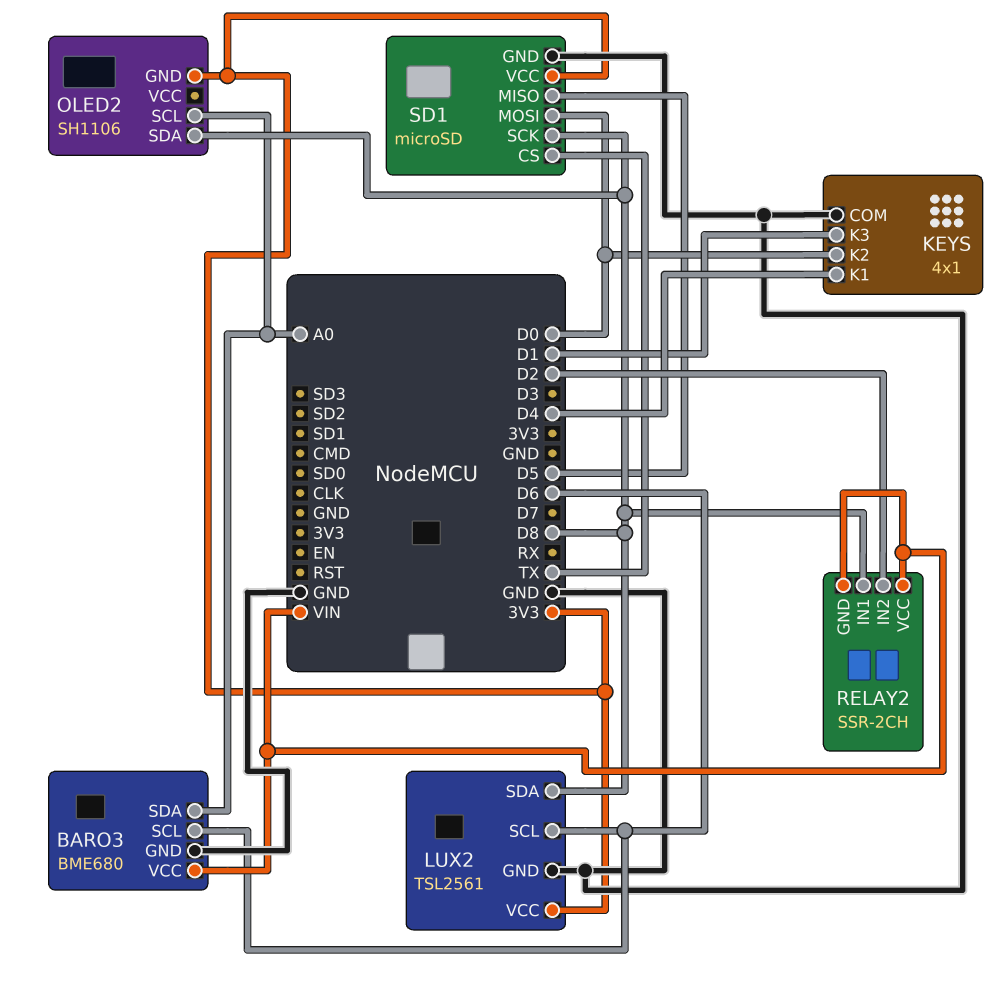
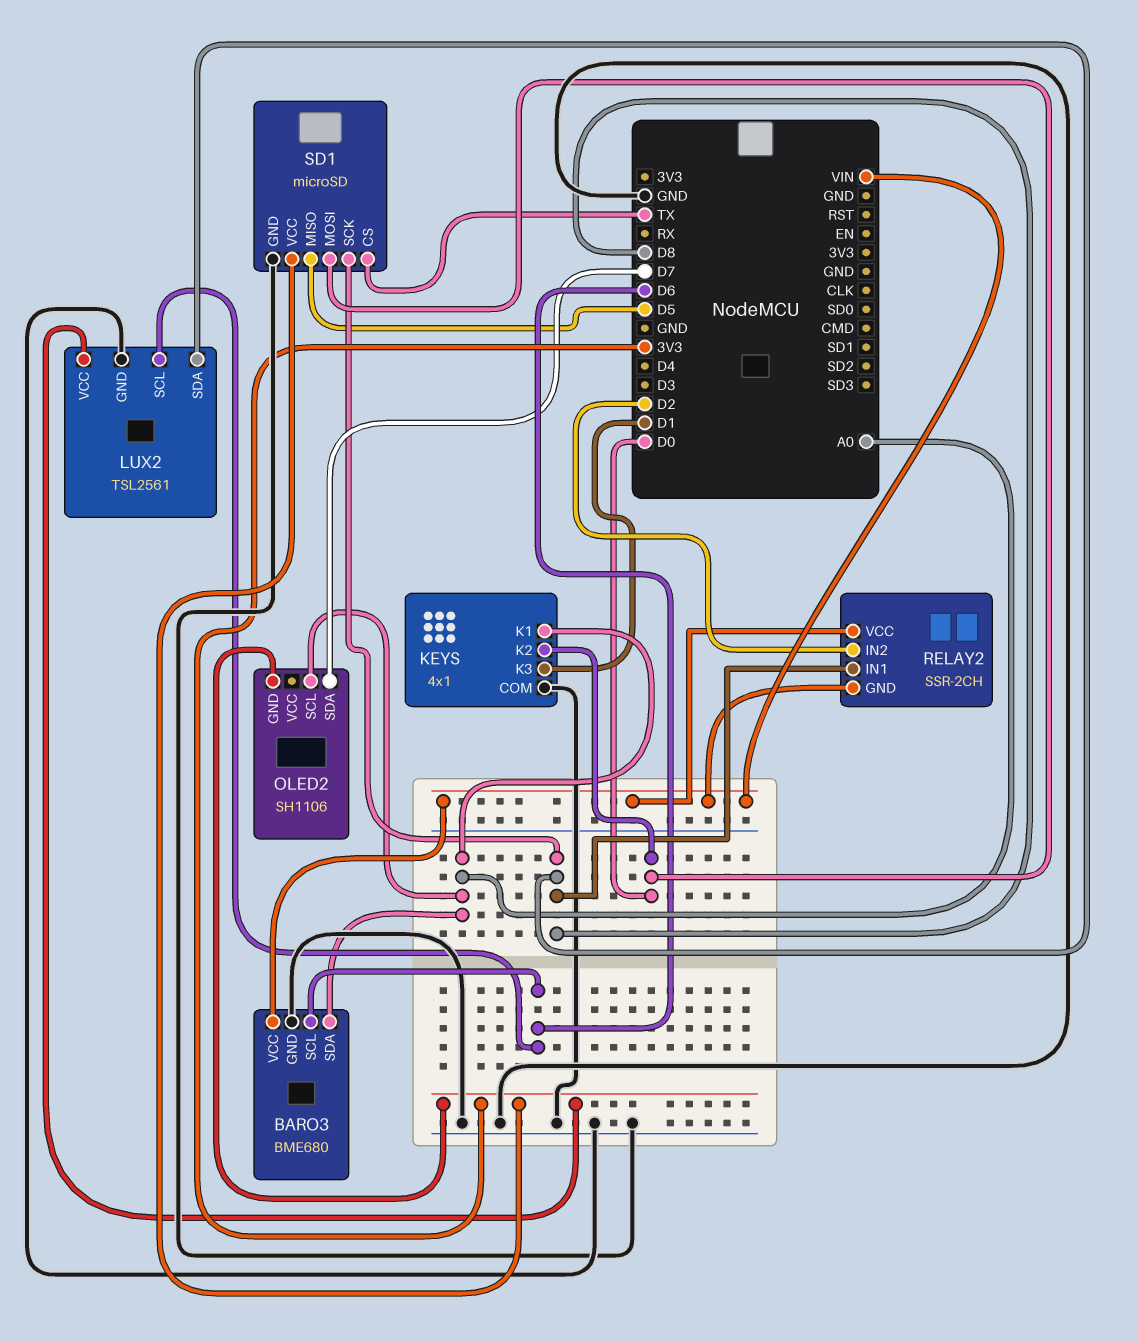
KEYS pin K1: D4 -> A0
OLED2 pin SDA: D8 -> D7

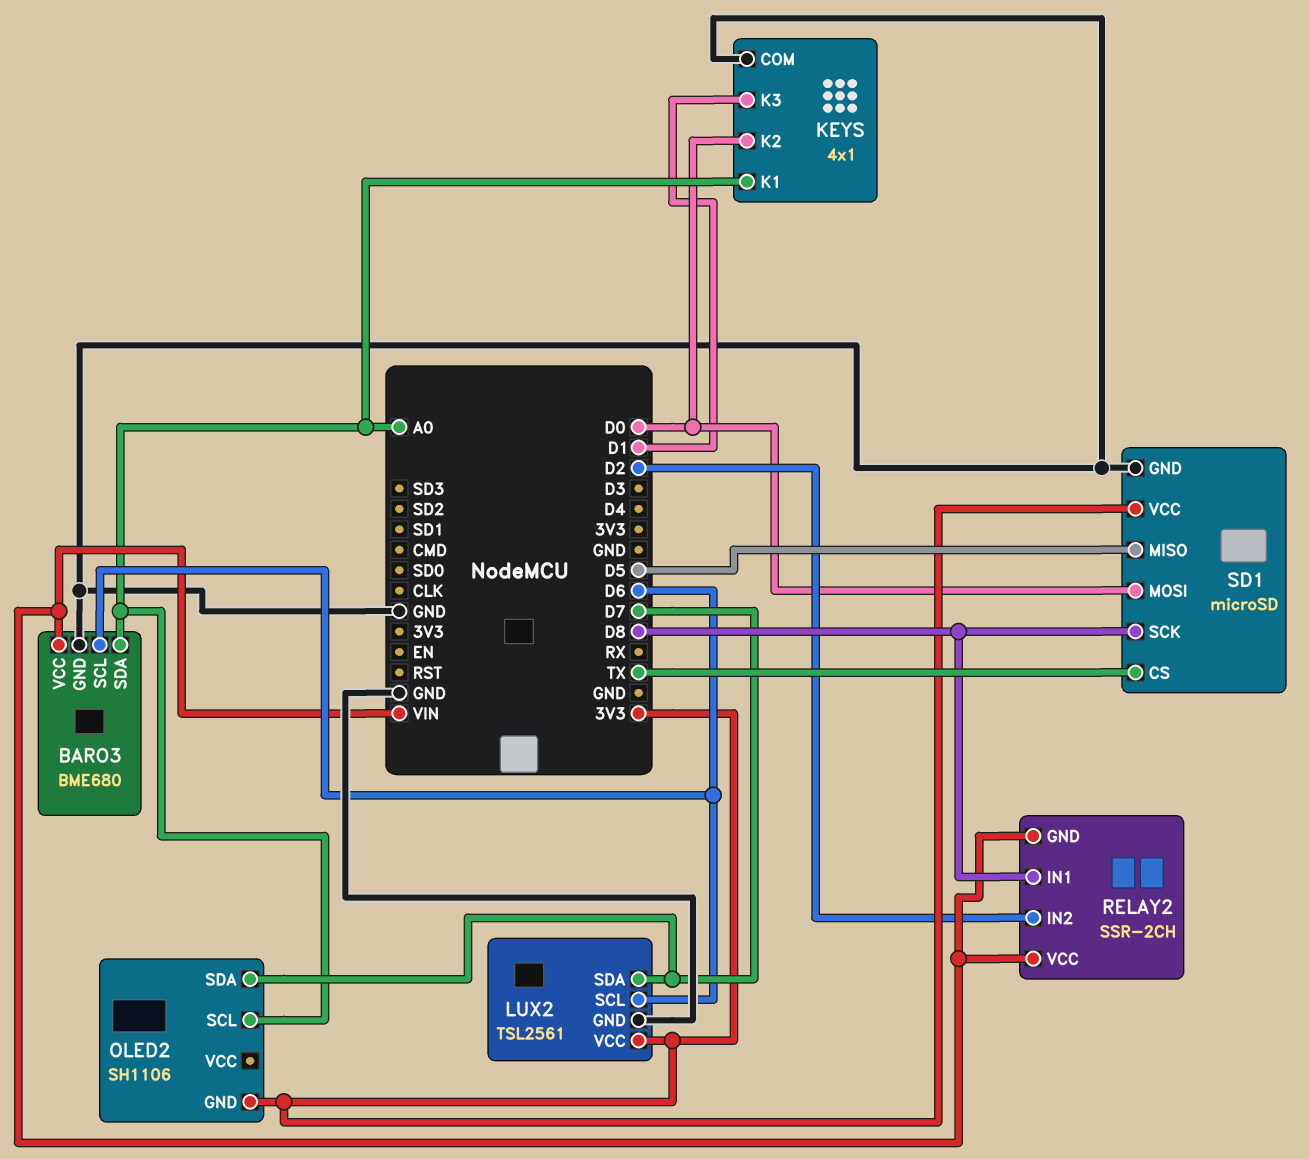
LUX2 pin SDA: D8 -> D7

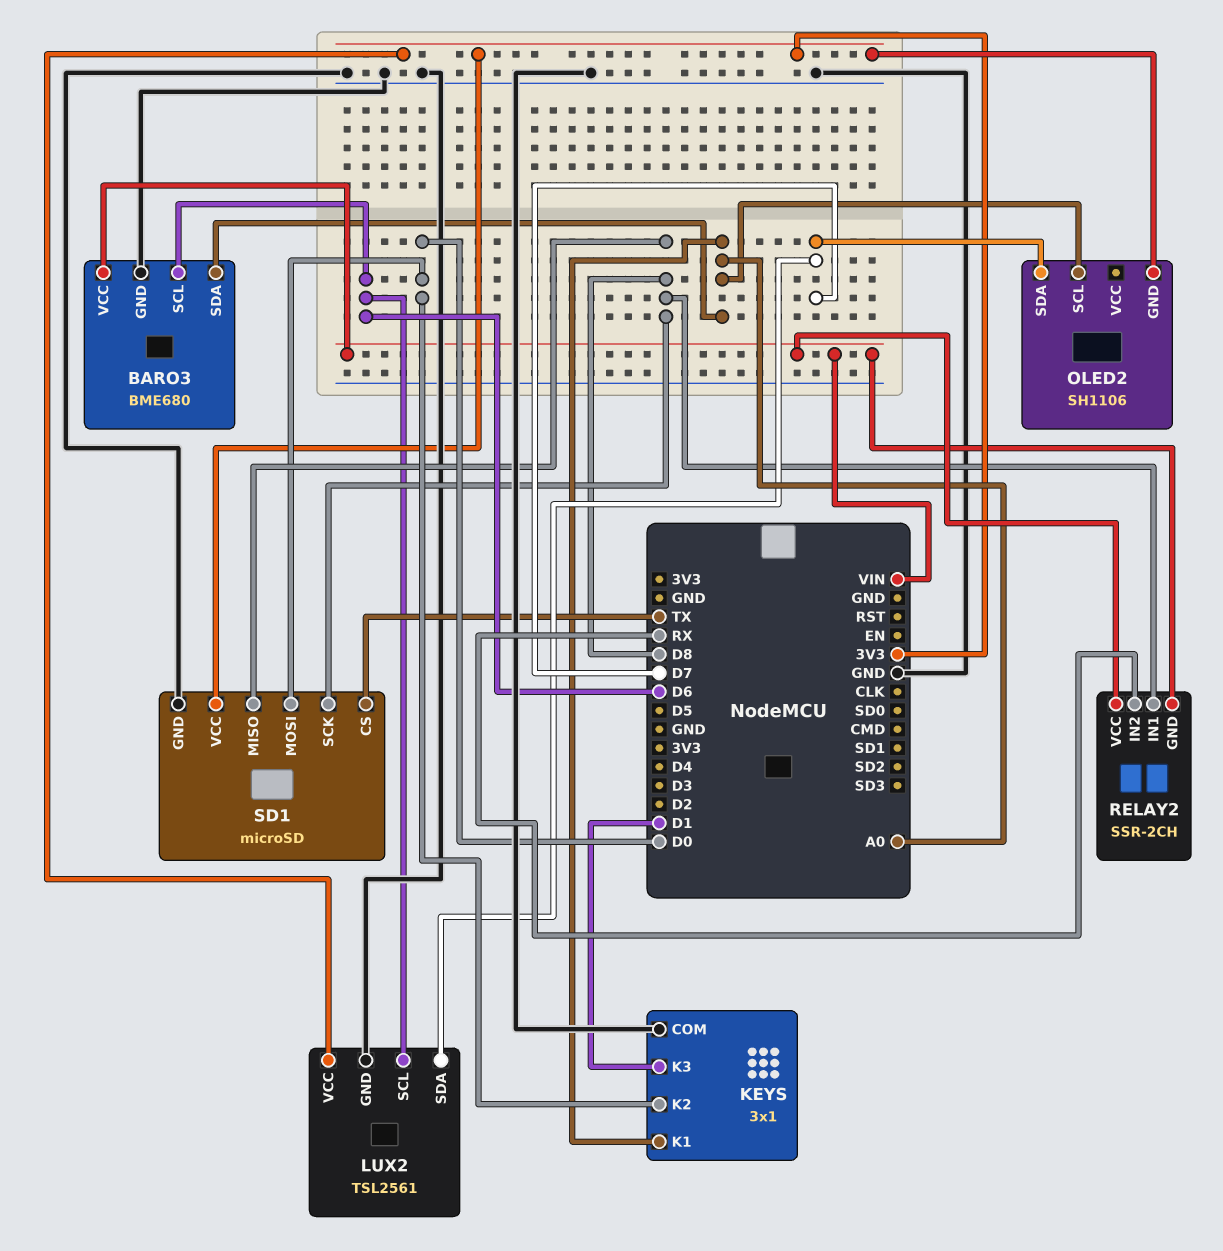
KEYS: 4x1 -> 3x1
RELAY2 pin IN2: D2 -> RX
SD1 pin MISO: D5 -> D8

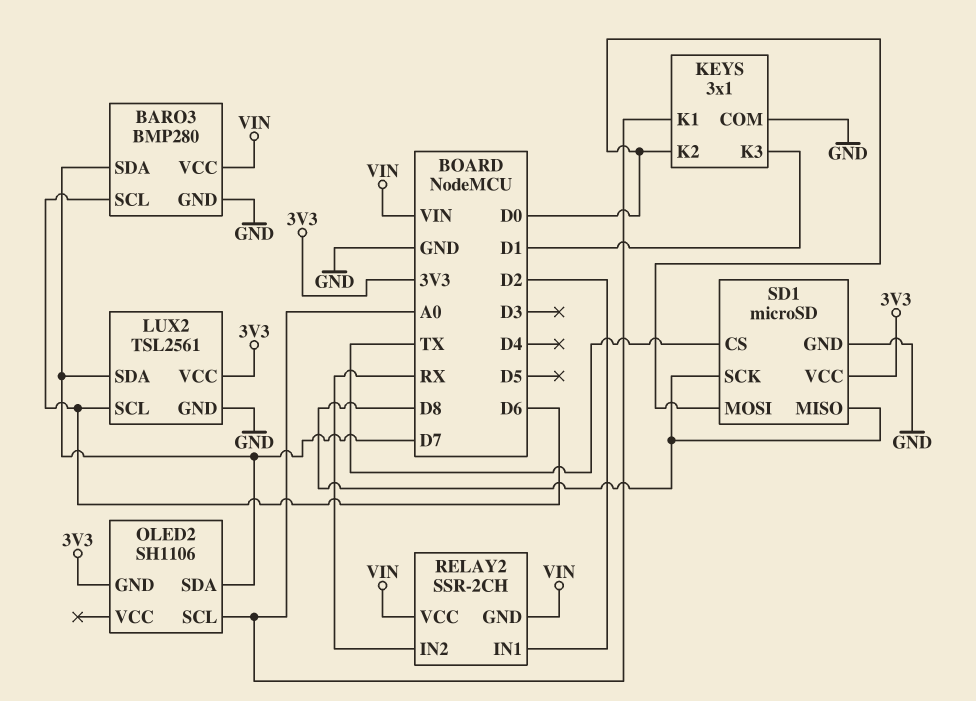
BARO3: BME680 -> BMP280
BARO3 pin SDA: A0 -> D7
RELAY2 pin IN1: D8 -> D2

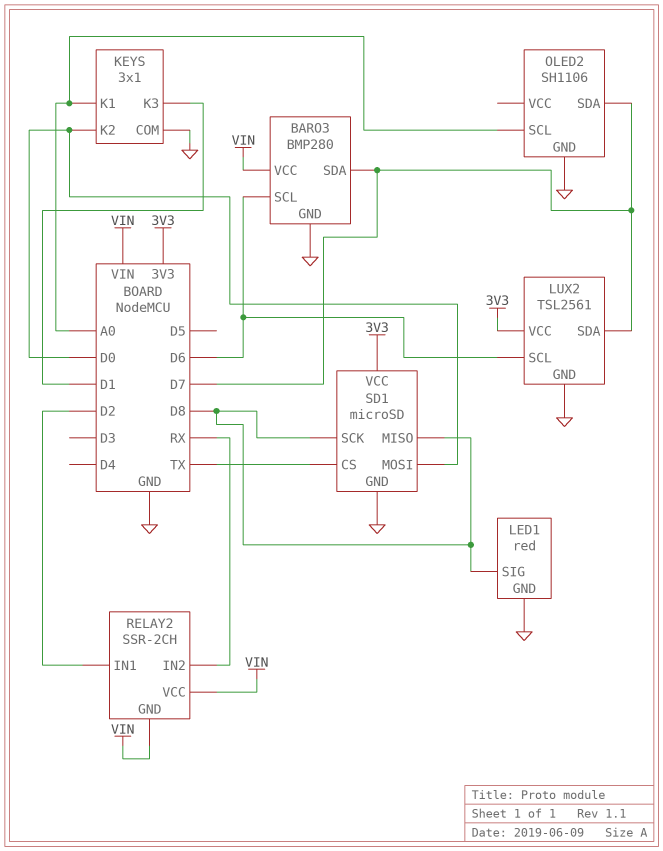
LED1: none -> red
LED1 pin GND: none -> GND
LED1 pin SIG: none -> D8
OLED2 pin GND: 3V3 -> GND

